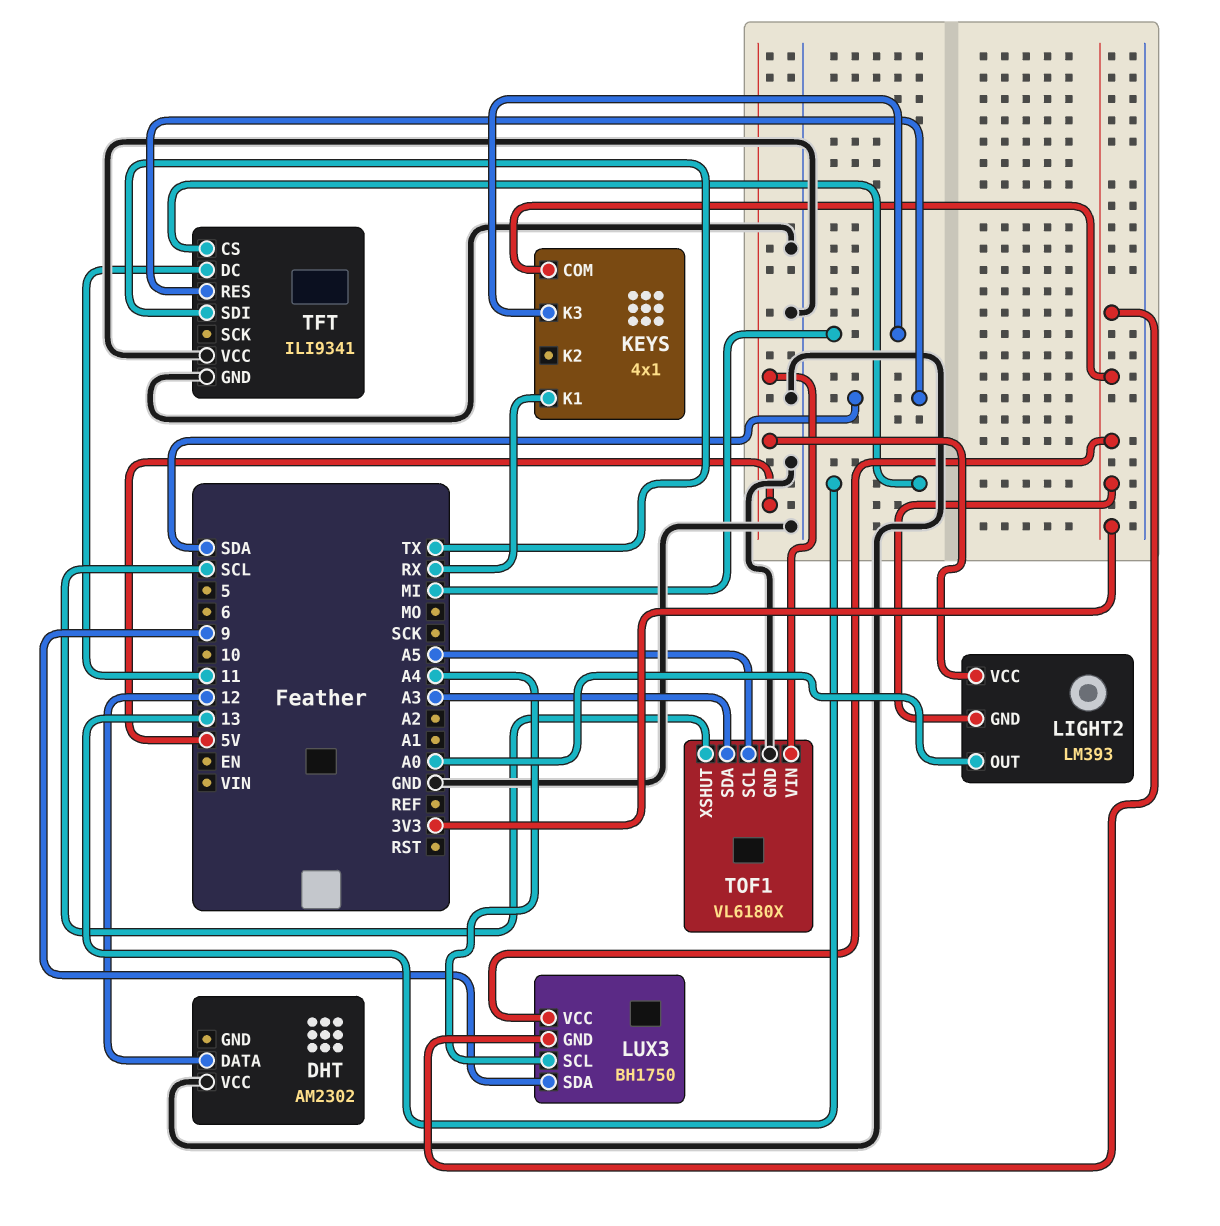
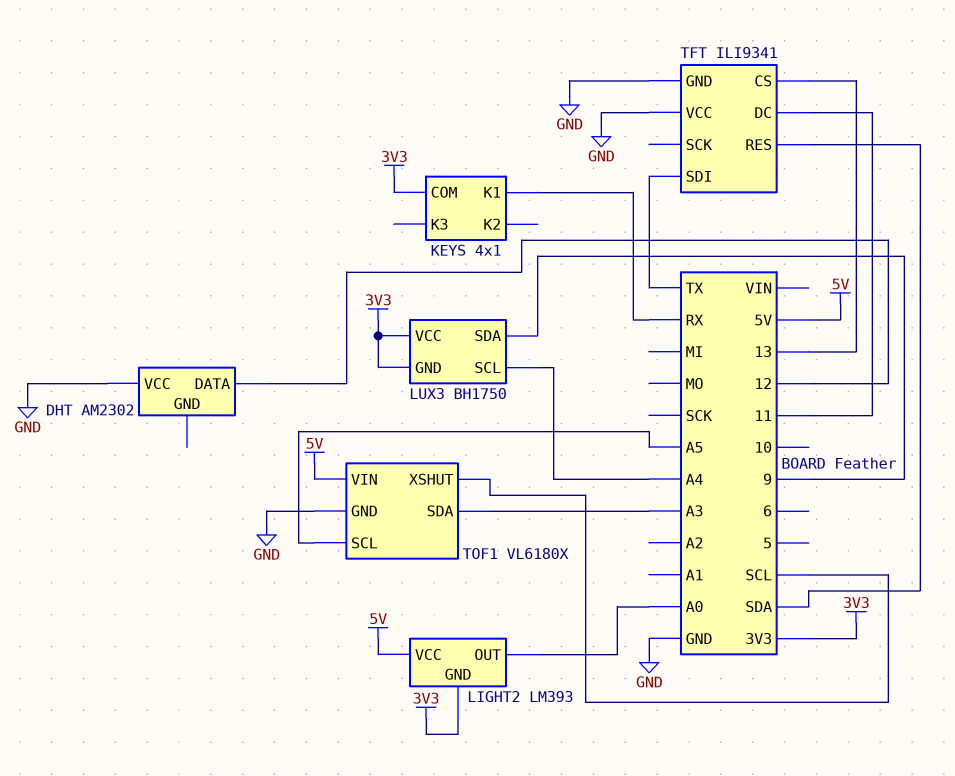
KEYS pin K3: MI -> none

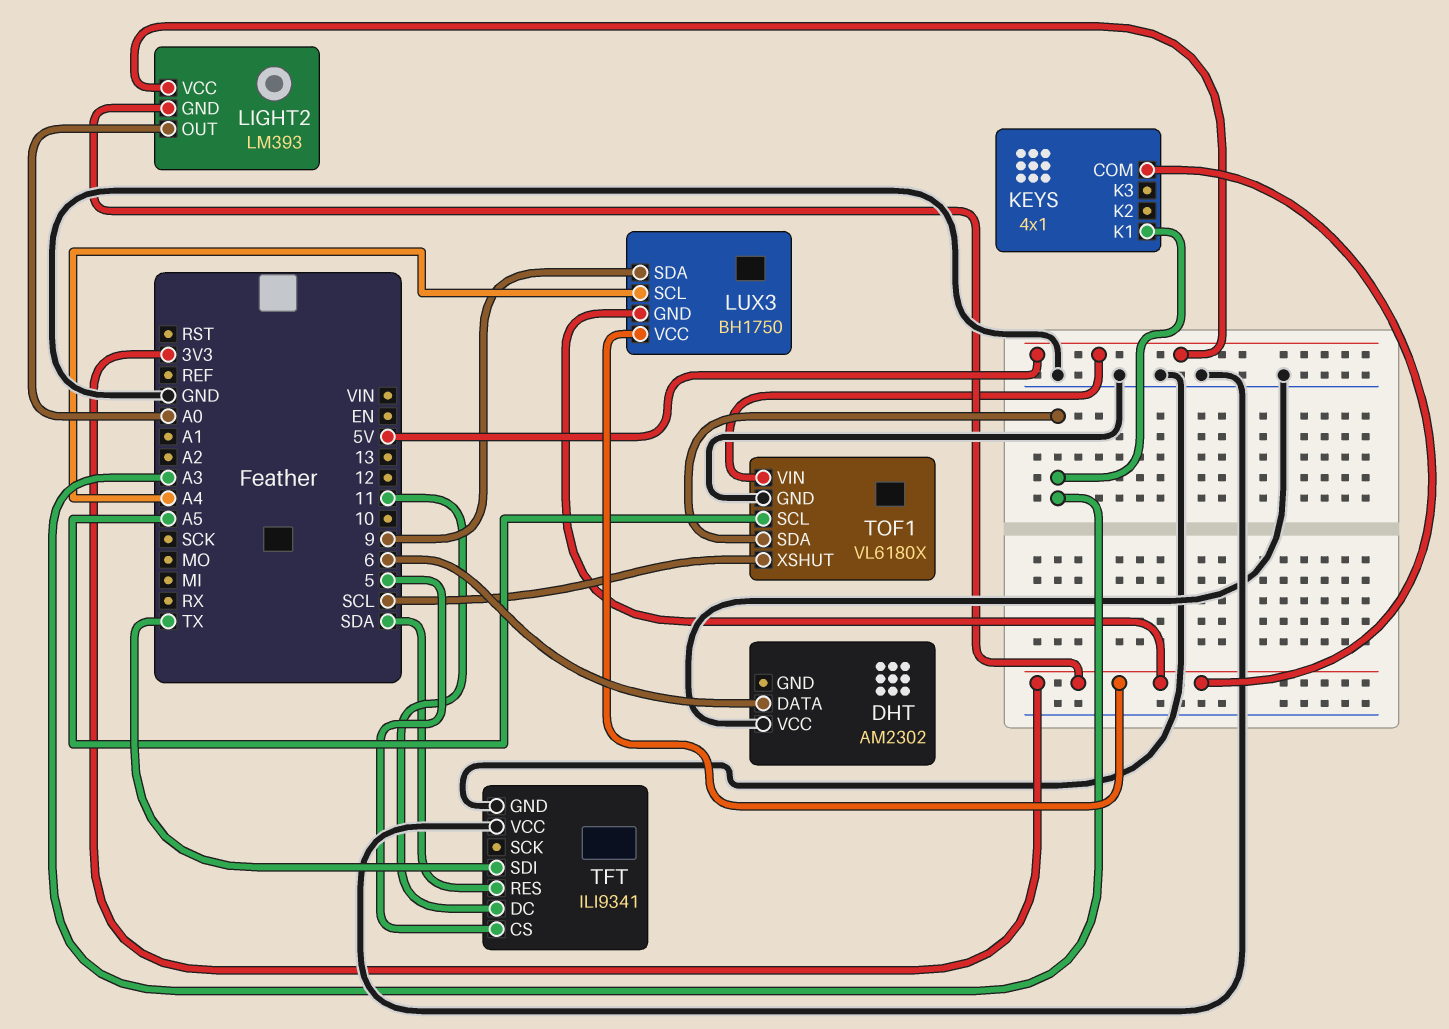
DHT pin DATA: 12 -> 6
KEYS pin K1: RX -> A3
TFT pin CS: 13 -> 5

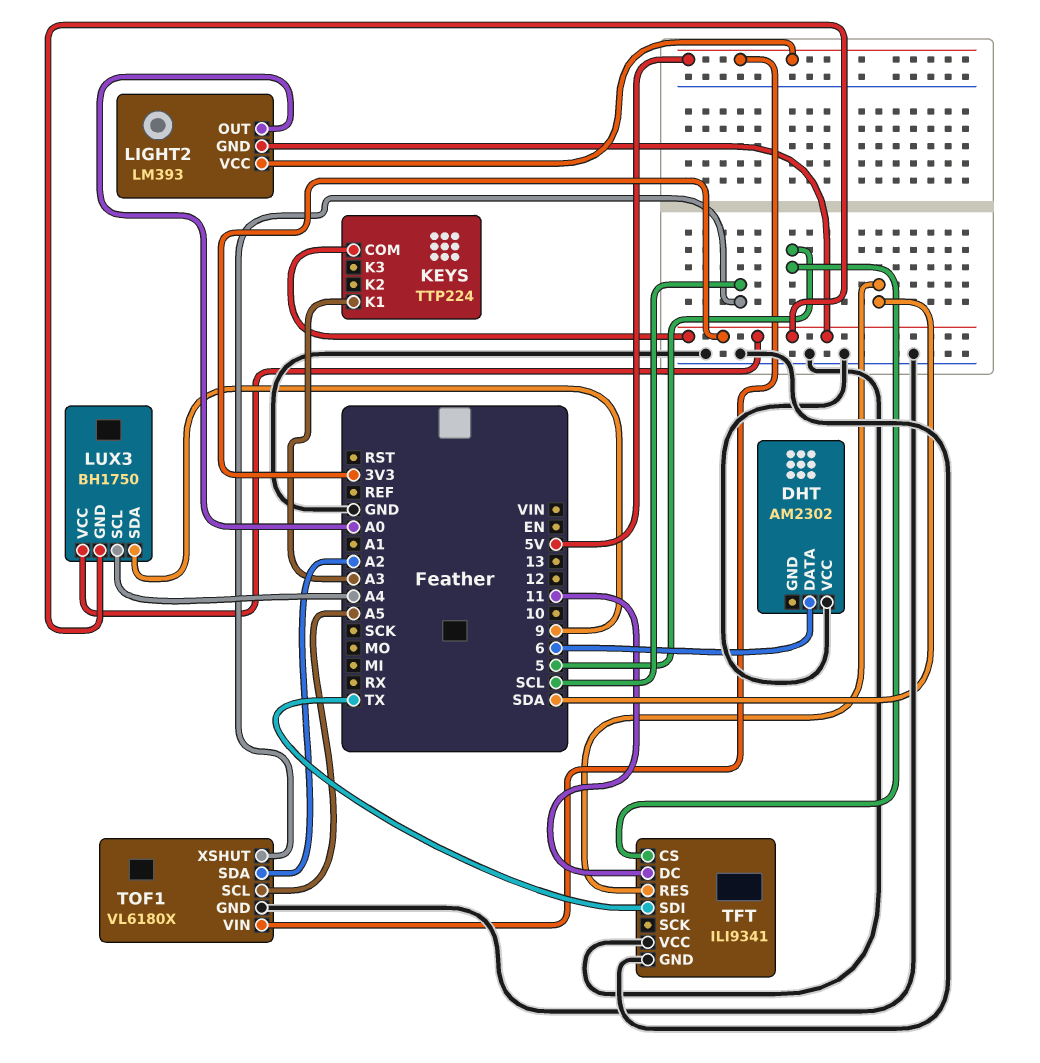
KEYS: 4x1 -> TTP224
TOF1 pin SDA: A3 -> A2

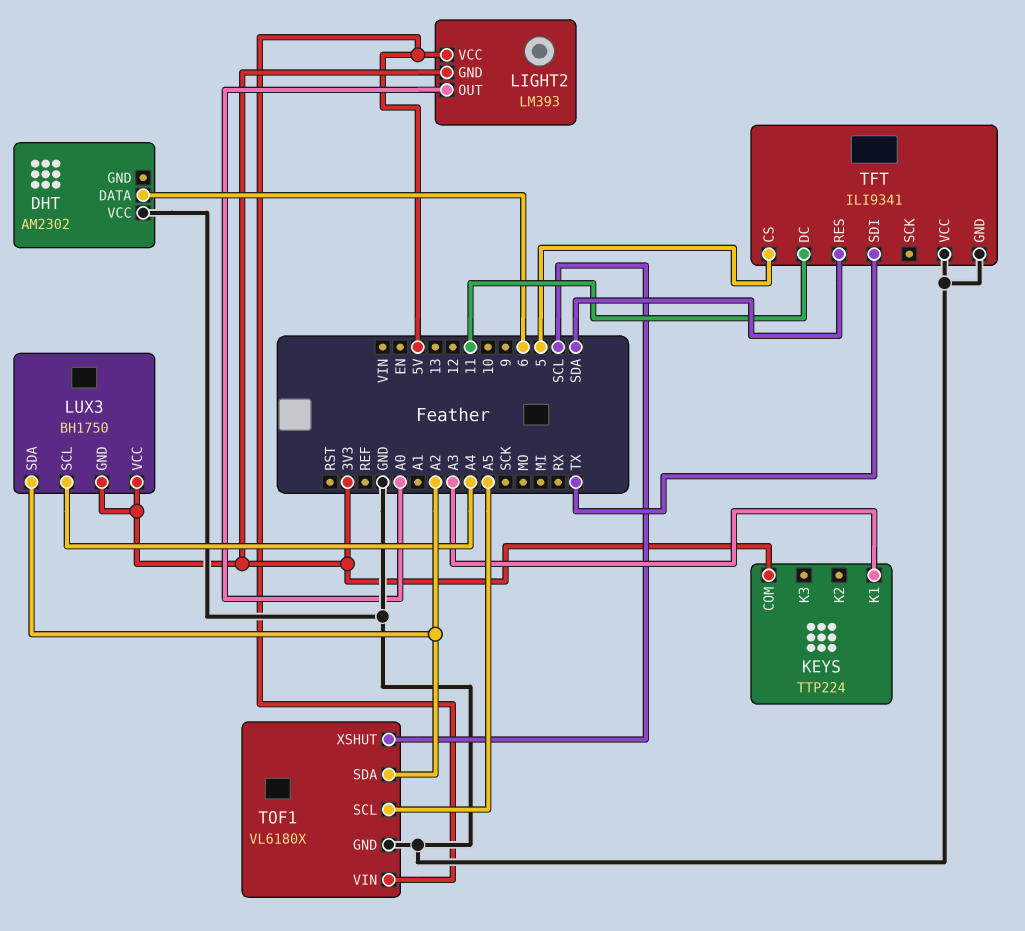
LUX3 pin SDA: 9 -> A2

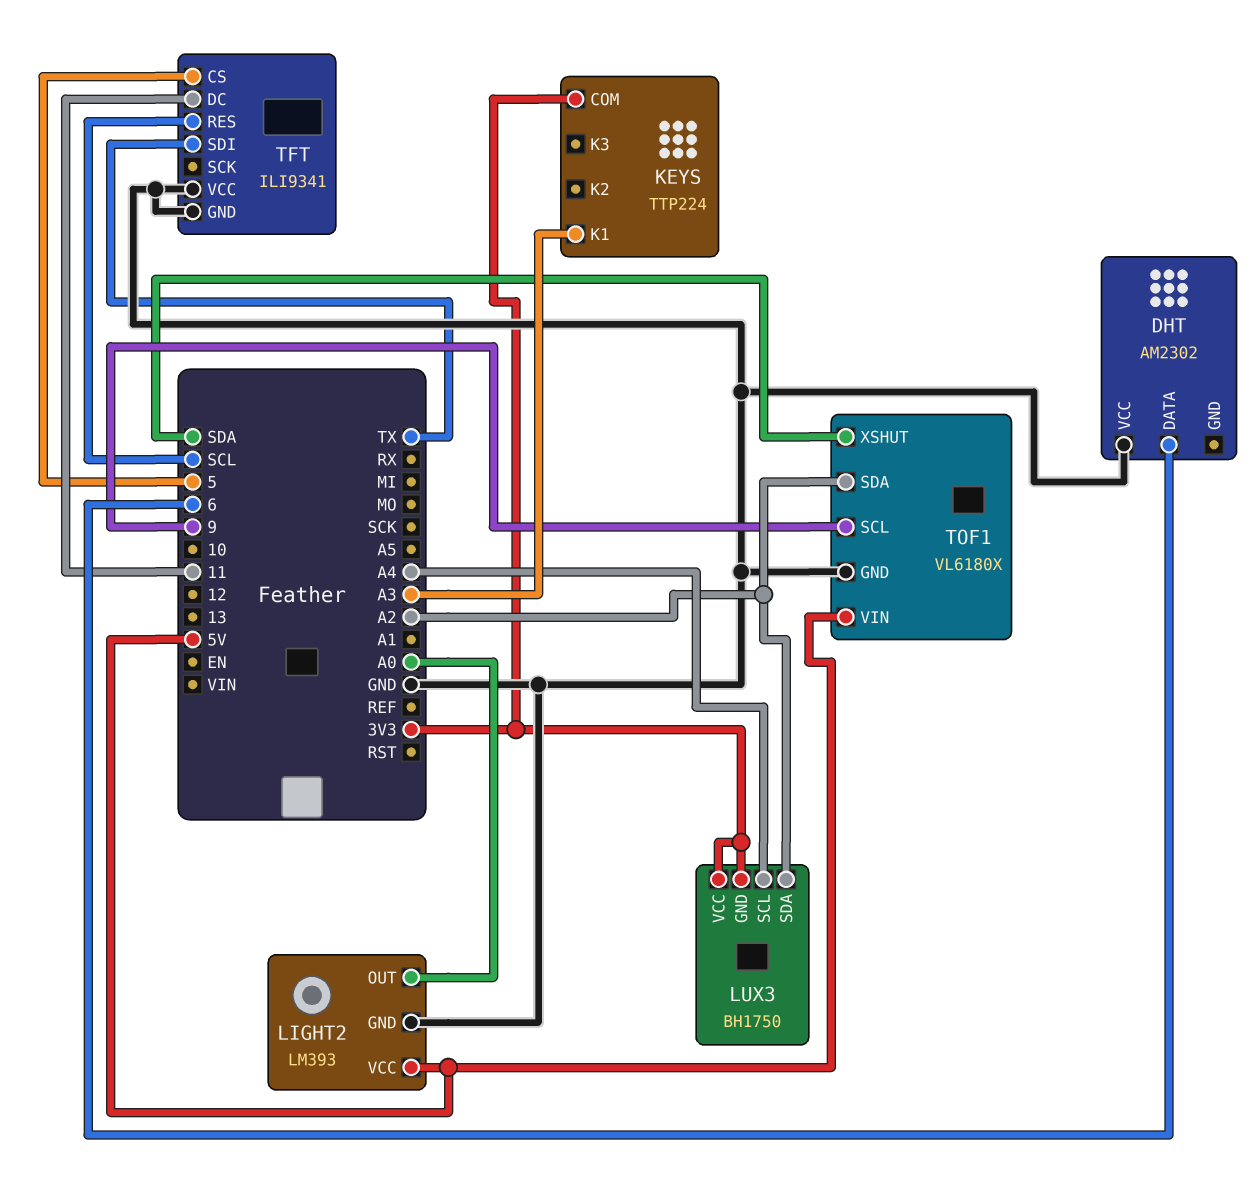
LIGHT2 pin GND: 3V3 -> GND
TFT pin RES: SDA -> SCL
TOF1 pin SCL: A5 -> 9
TOF1 pin XSHUT: SCL -> SDA

